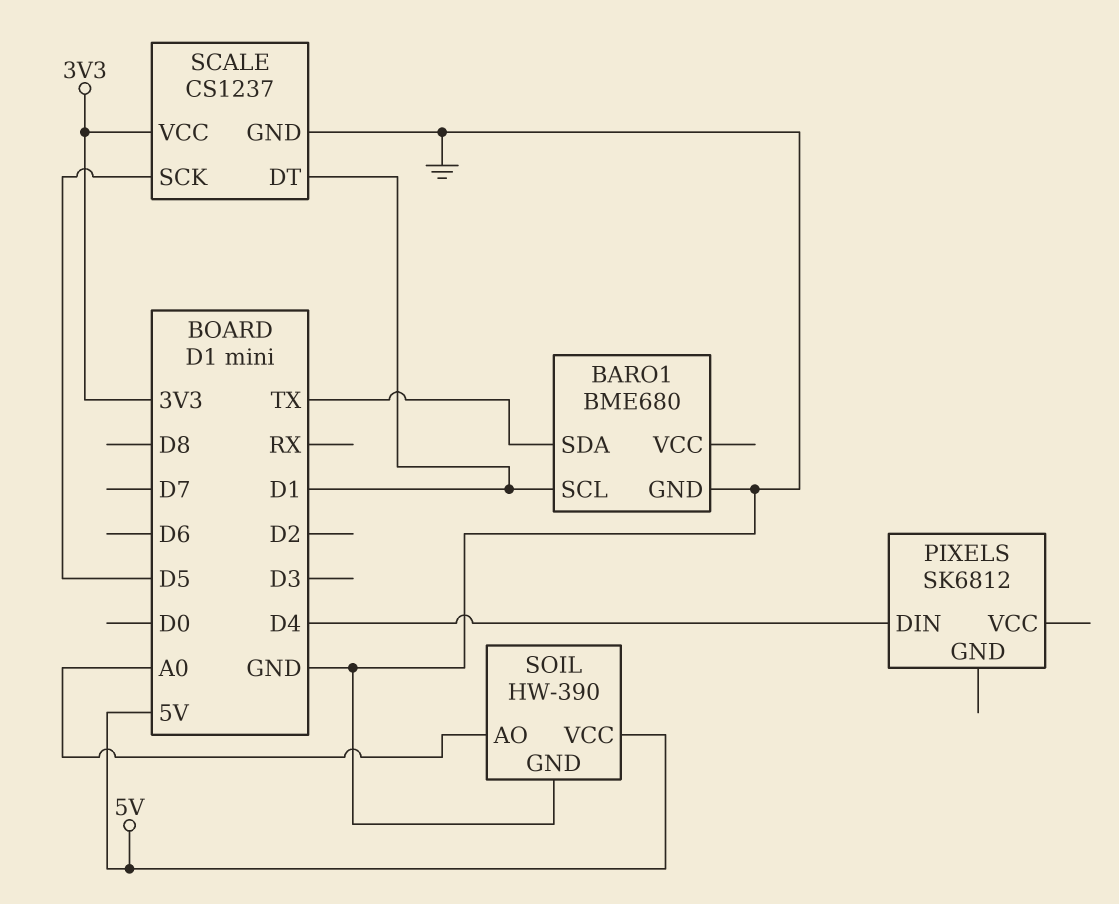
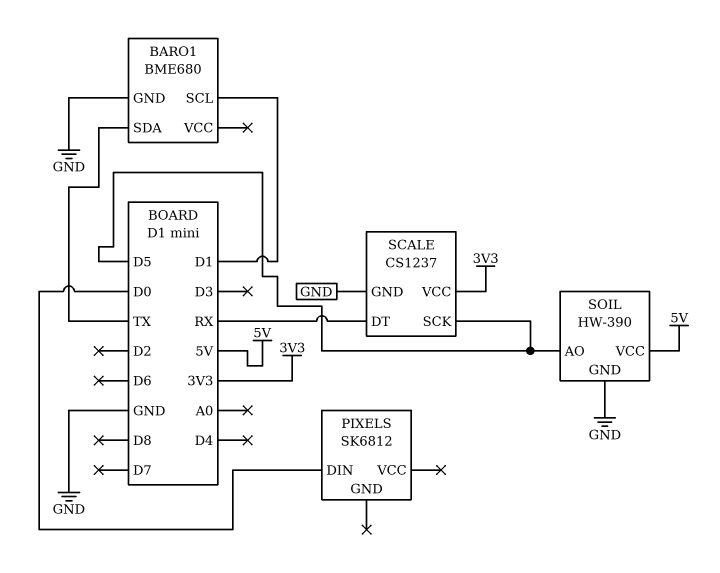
PIXELS pin DIN: D4 -> D0
SCALE pin DT: D1 -> RX
SOIL pin AO: A0 -> D5

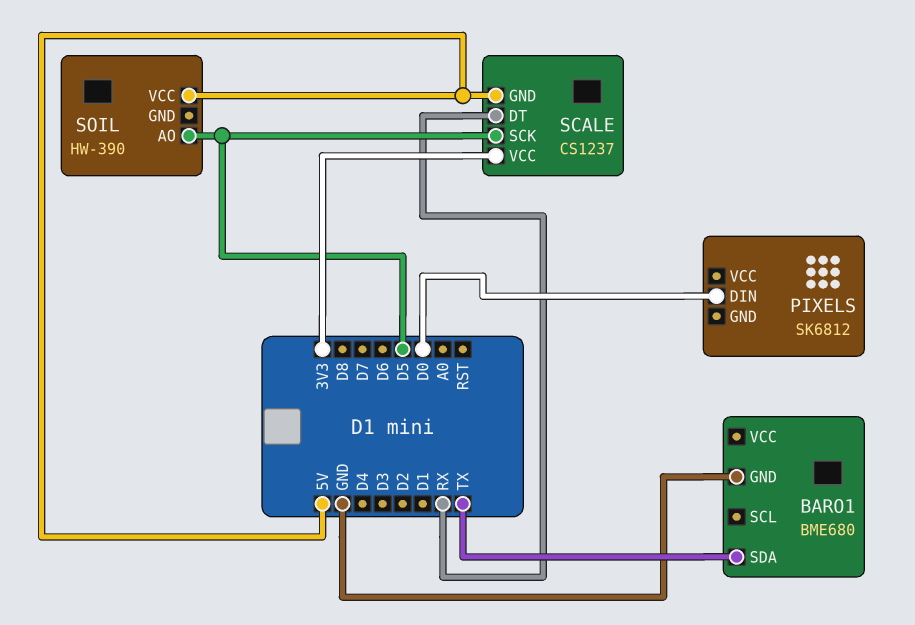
BARO1 pin SCL: D1 -> none
SCALE pin GND: GND -> 5V
SOIL pin GND: GND -> none

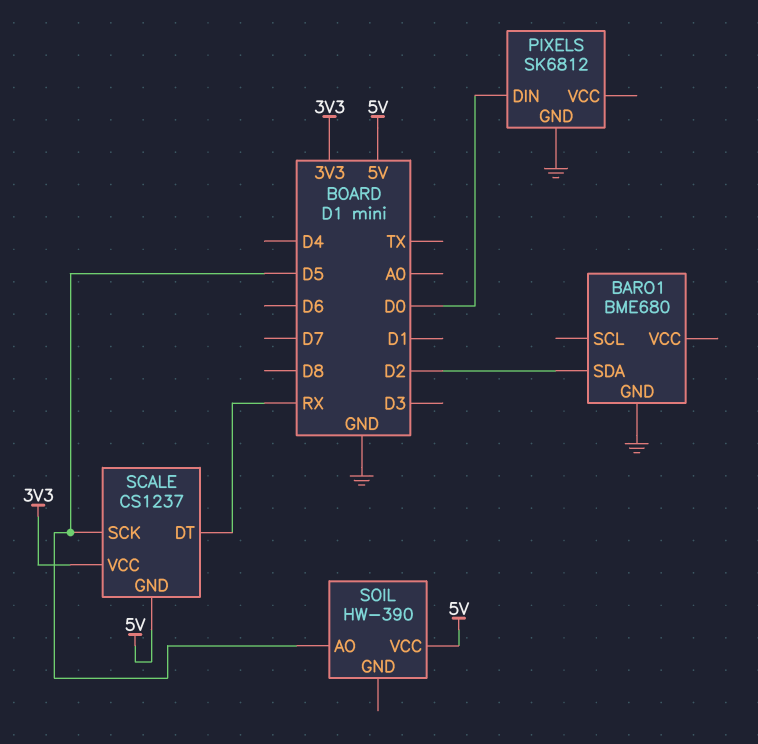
BARO1 pin SDA: TX -> D2
PIXELS pin GND: none -> GND

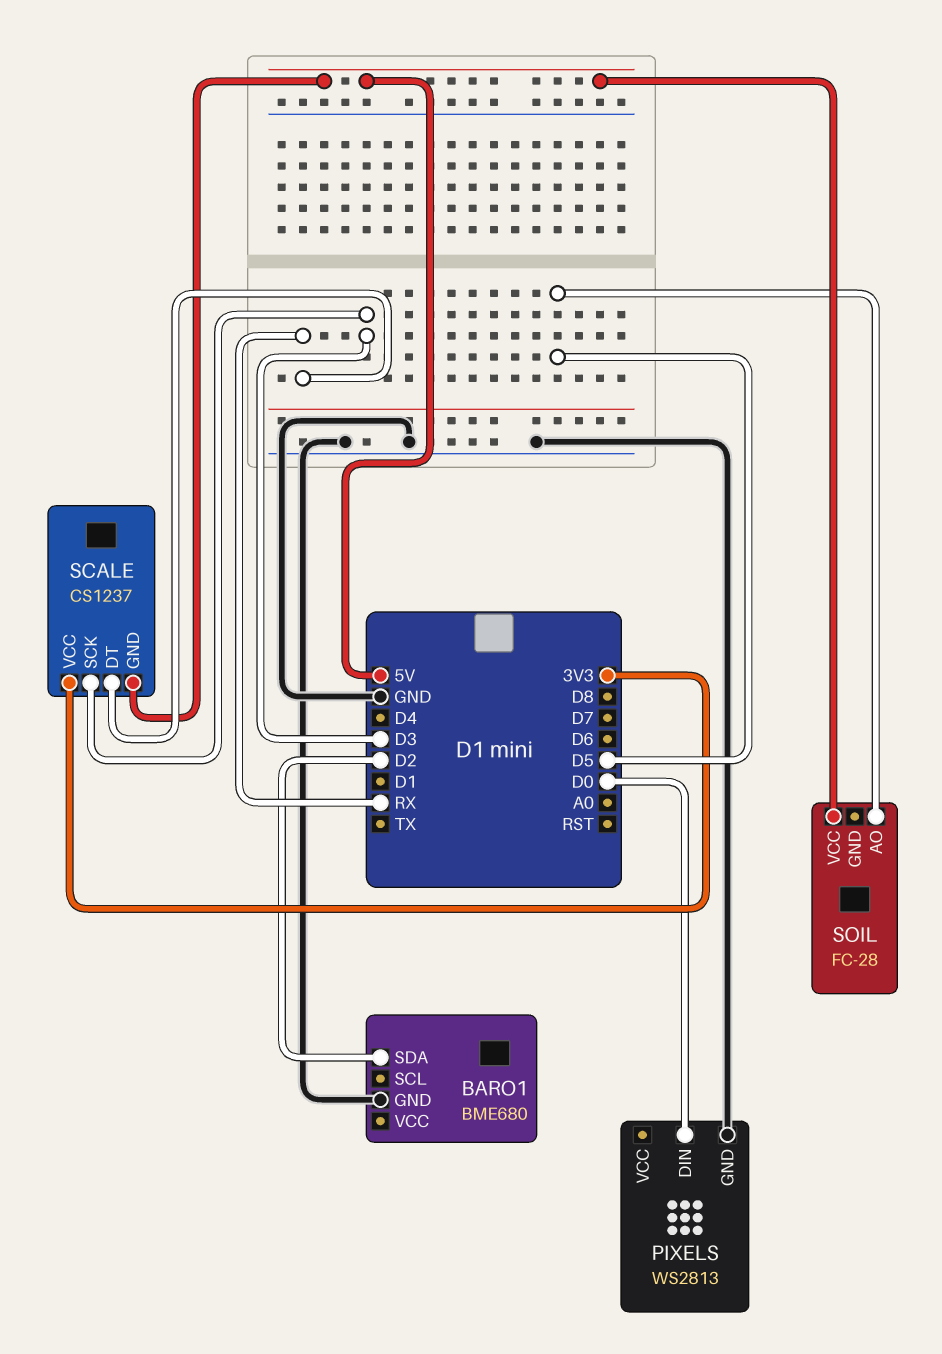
PIXELS: SK6812 -> WS2813
SCALE pin SCK: D5 -> D3
SOIL: HW-390 -> FC-28

